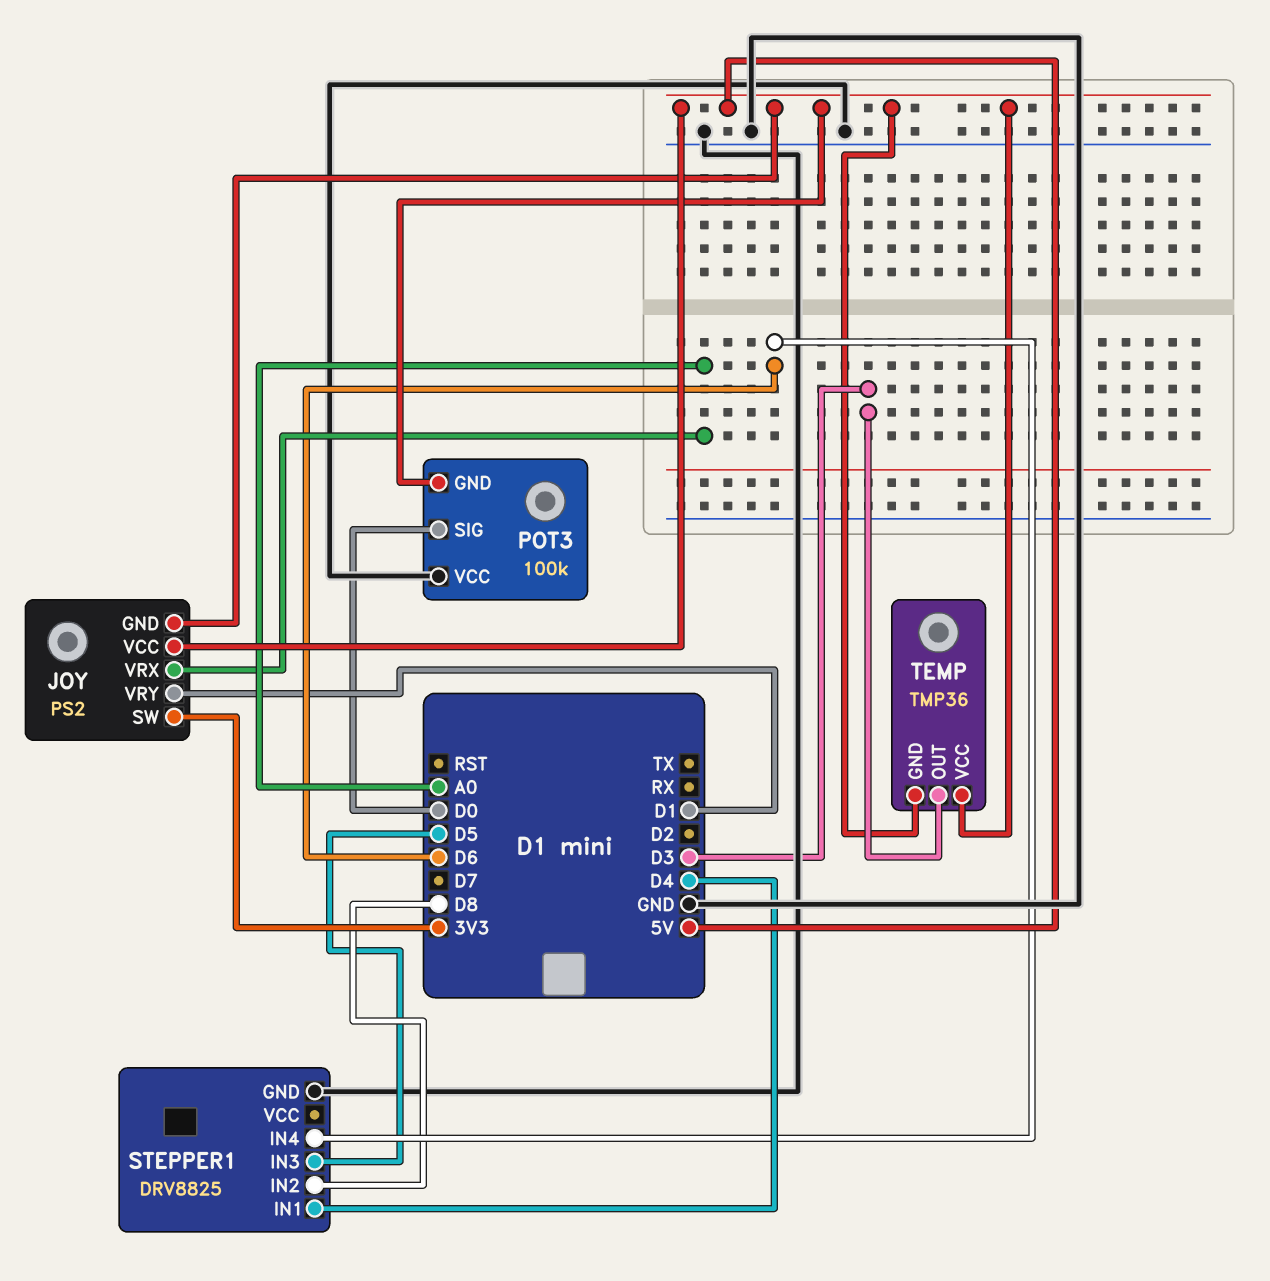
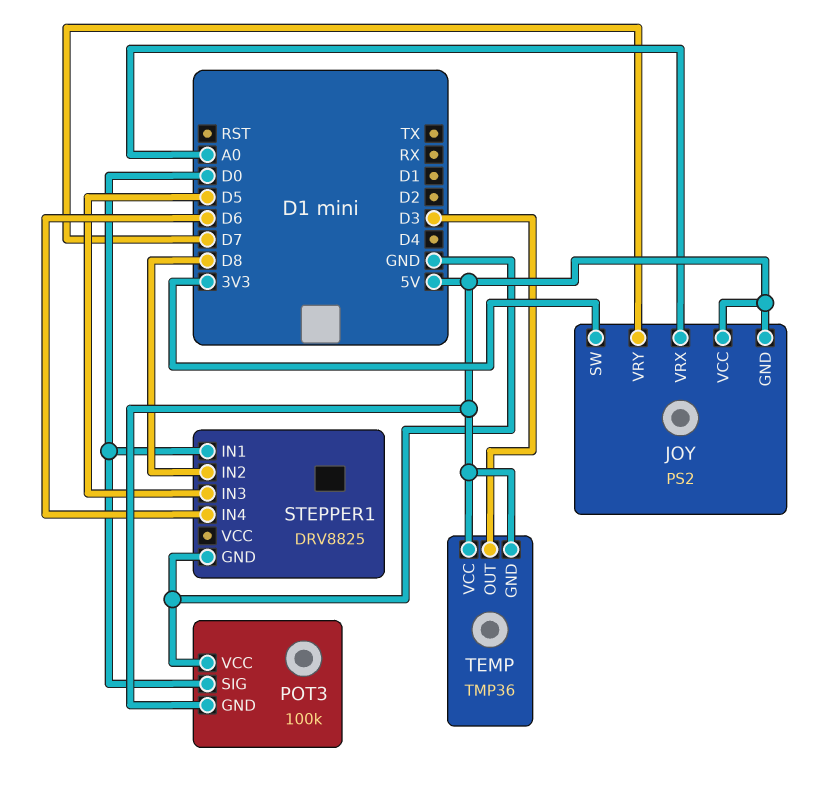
JOY pin VRY: D1 -> D7
STEPPER1 pin IN1: D4 -> D0

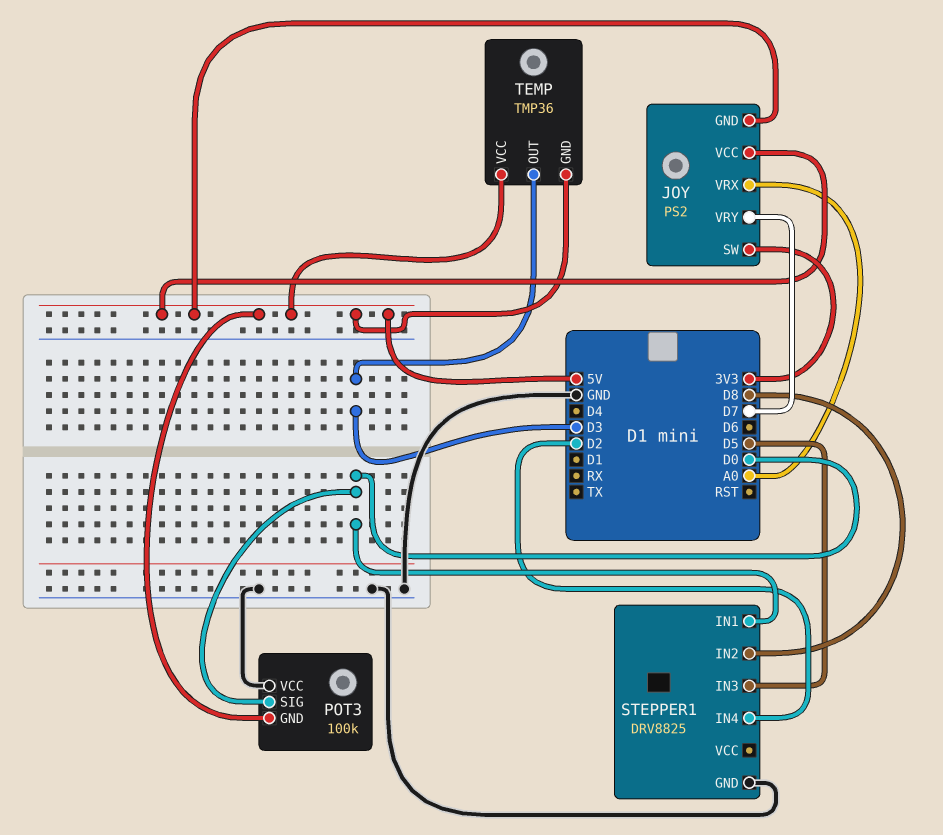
STEPPER1 pin IN4: D6 -> D2

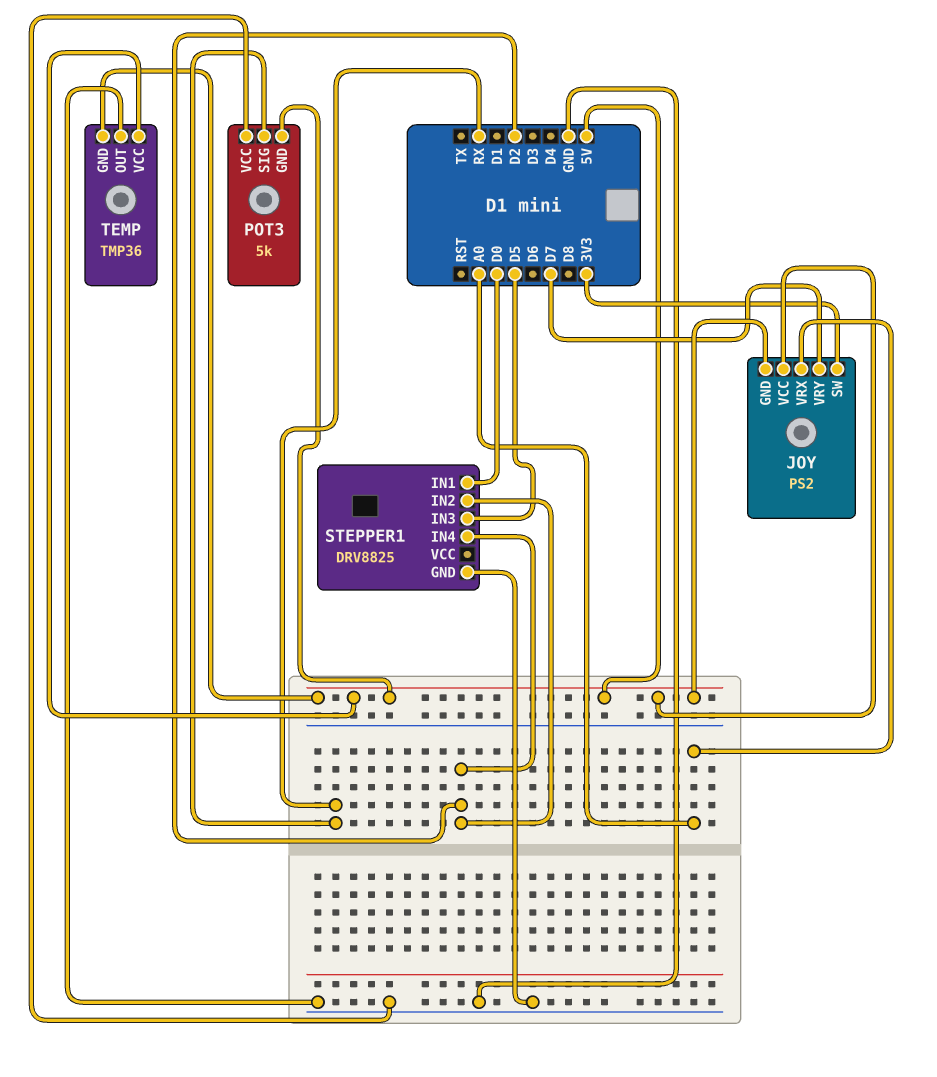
POT3: 100k -> 5k
POT3 pin SIG: D0 -> RX
STEPPER1 pin IN2: D8 -> D2
TEMP pin OUT: D3 -> GND

